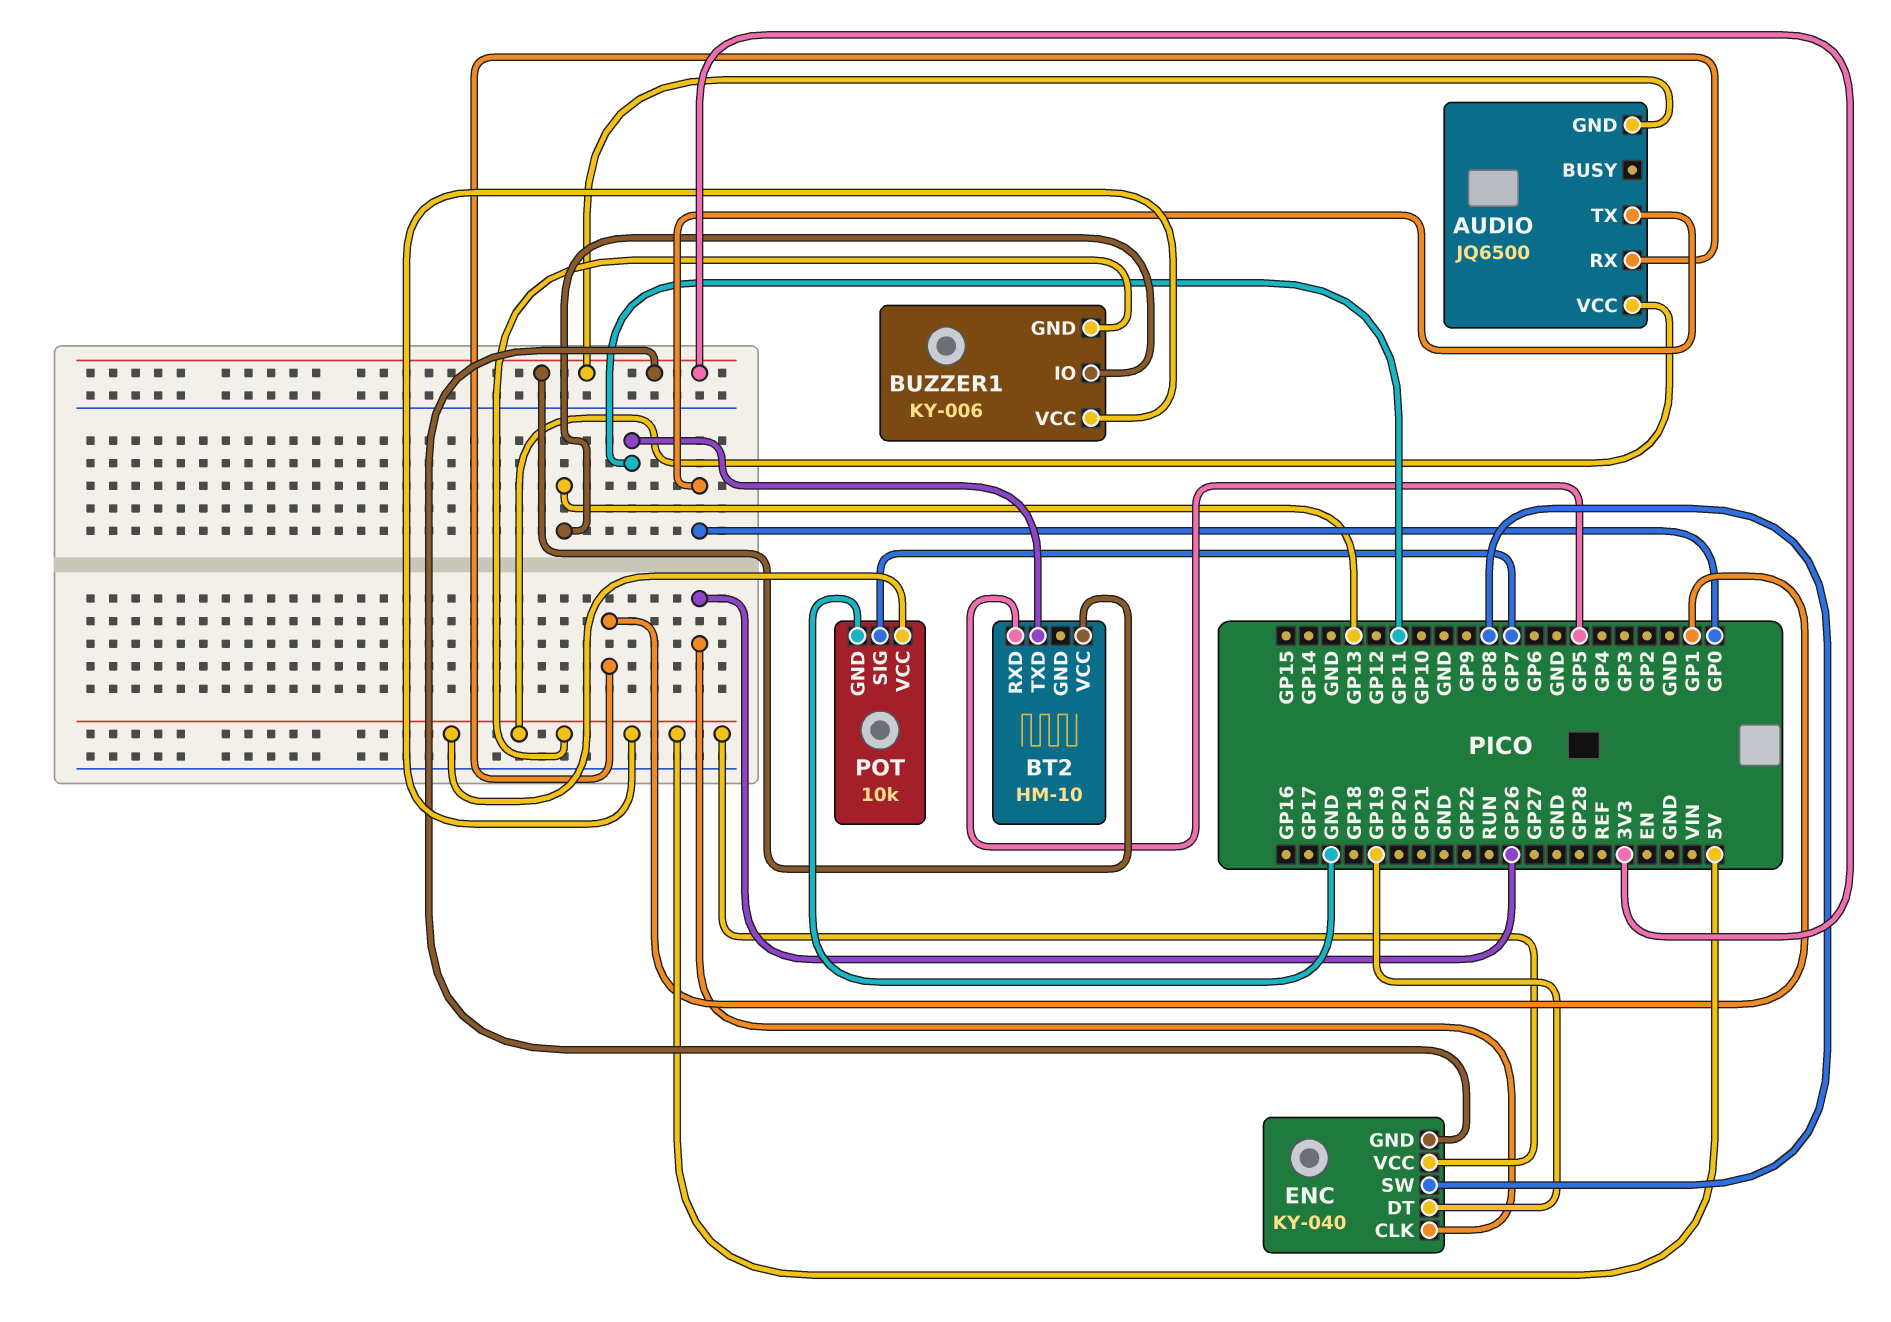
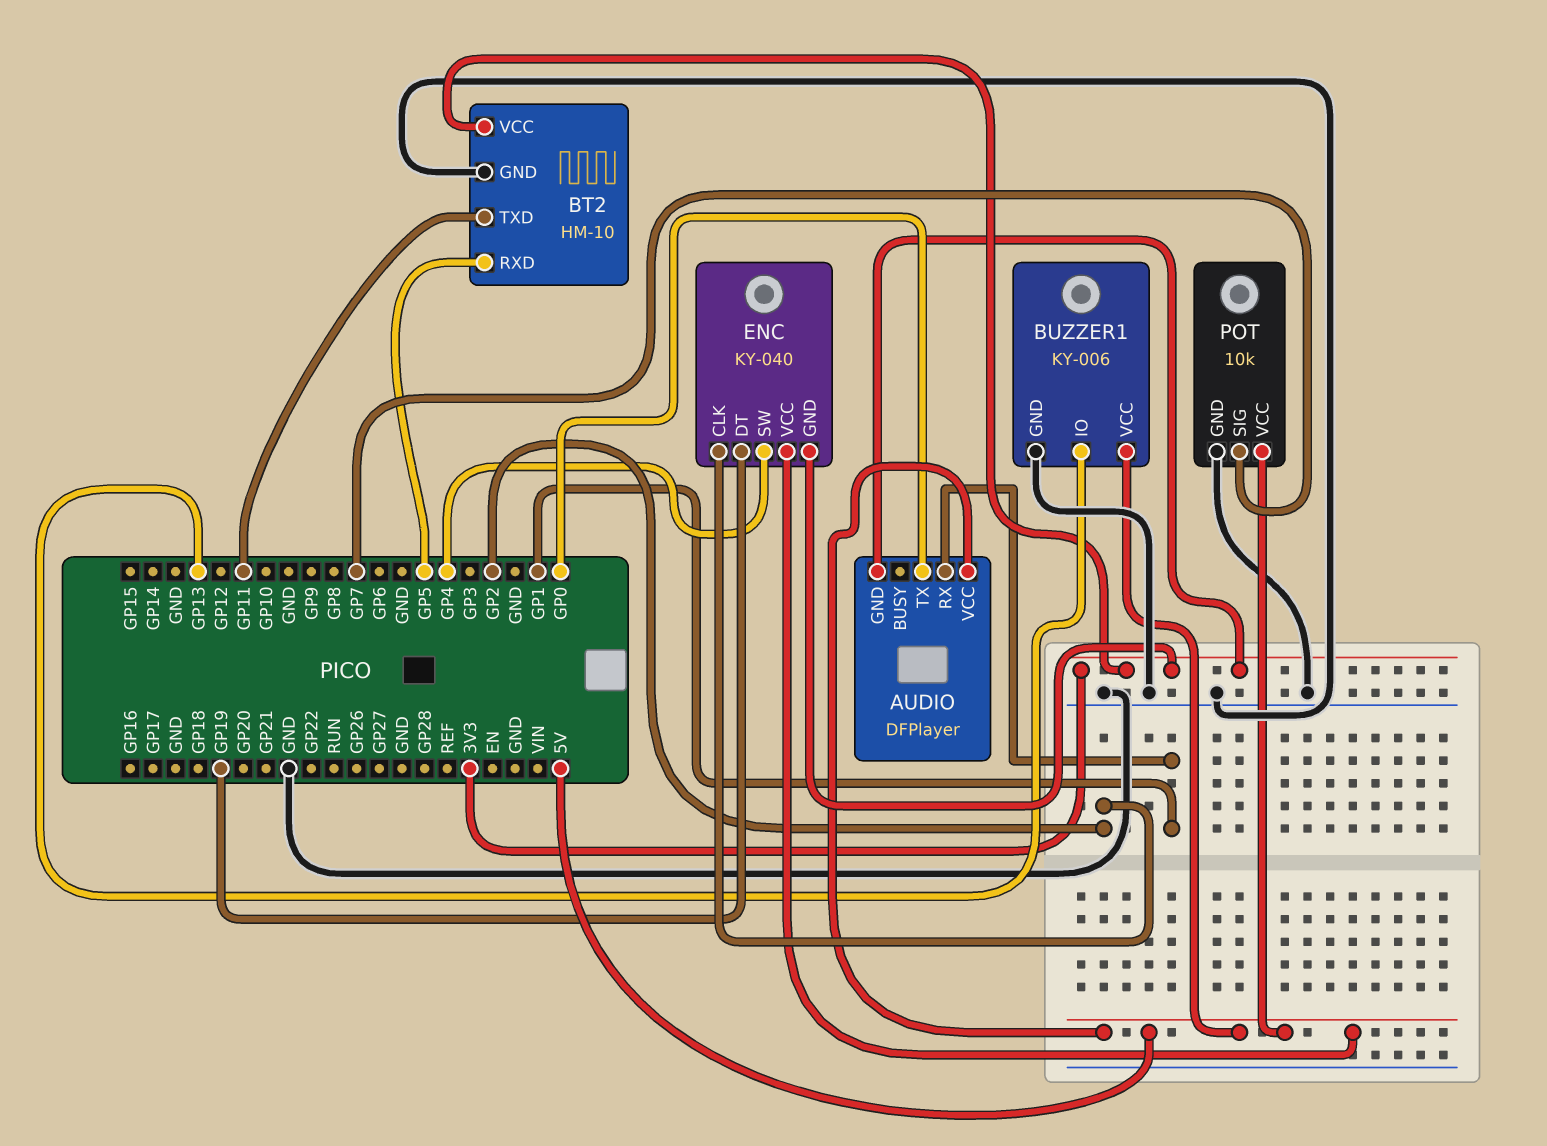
AUDIO: JQ6500 -> DFPlayer
BT2 pin GND: none -> GND
BUZZER1 pin GND: 5V -> GND
ENC pin CLK: GP26 -> GP2
ENC pin SW: GP8 -> GP4

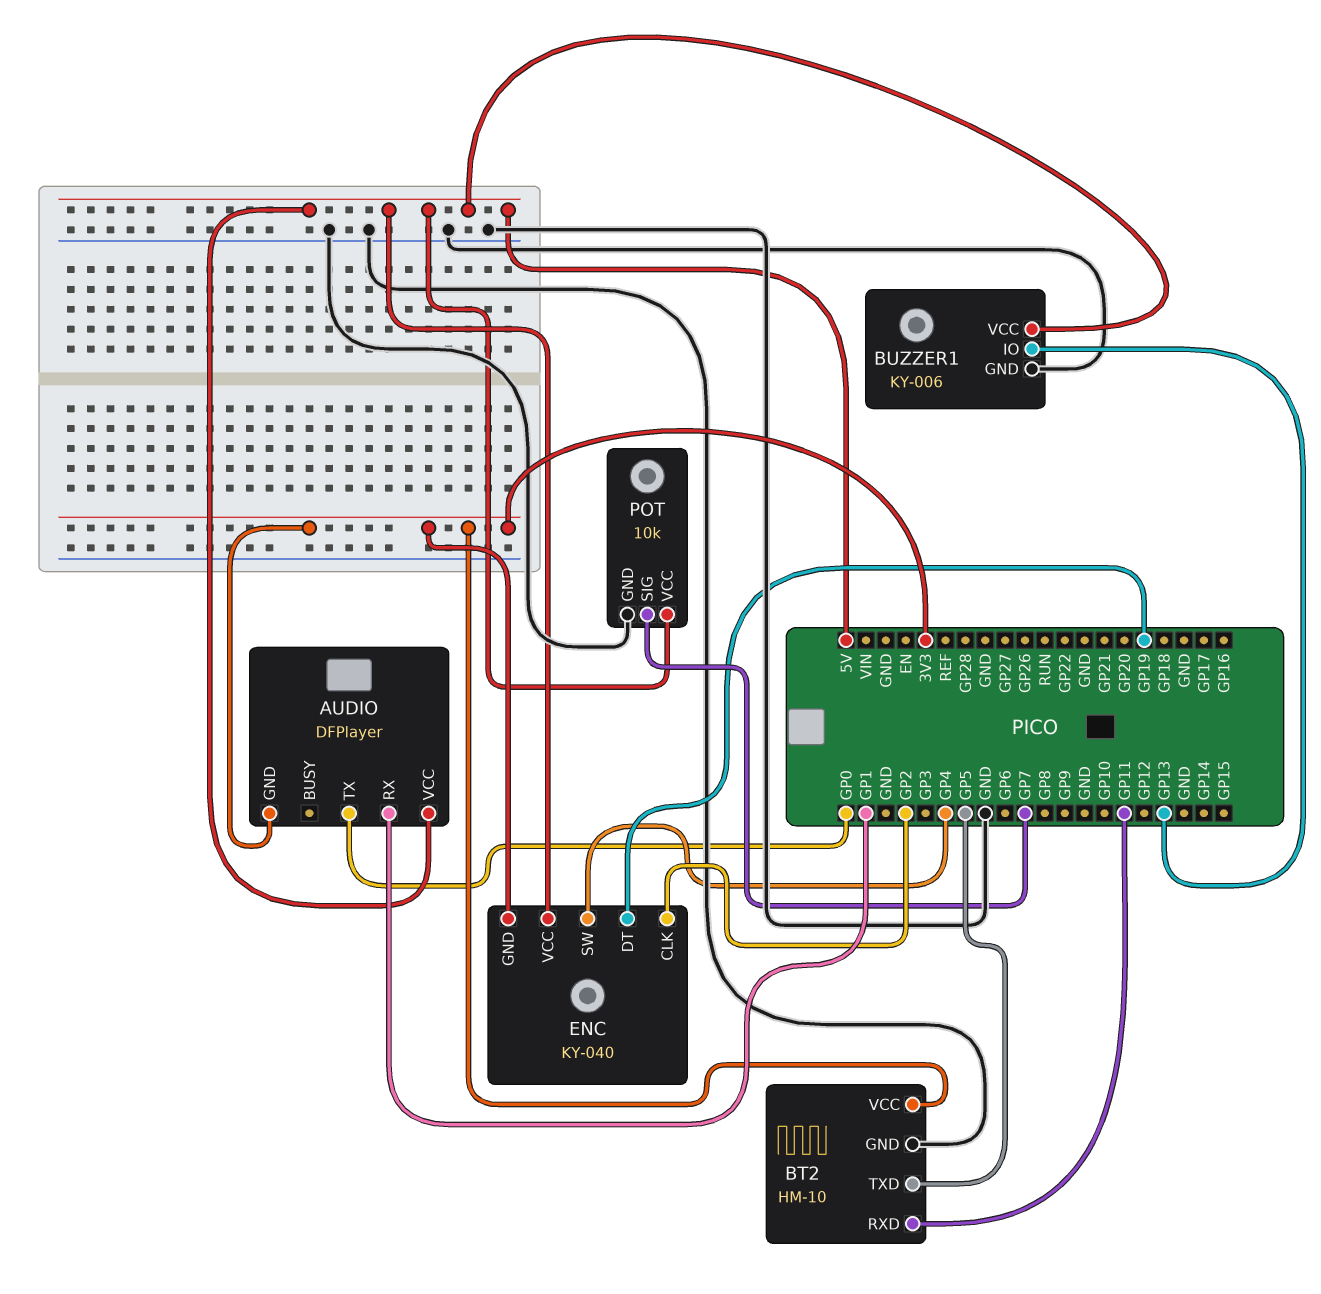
BT2 pin RXD: GP5 -> GP11
BT2 pin TXD: GP11 -> GP5

